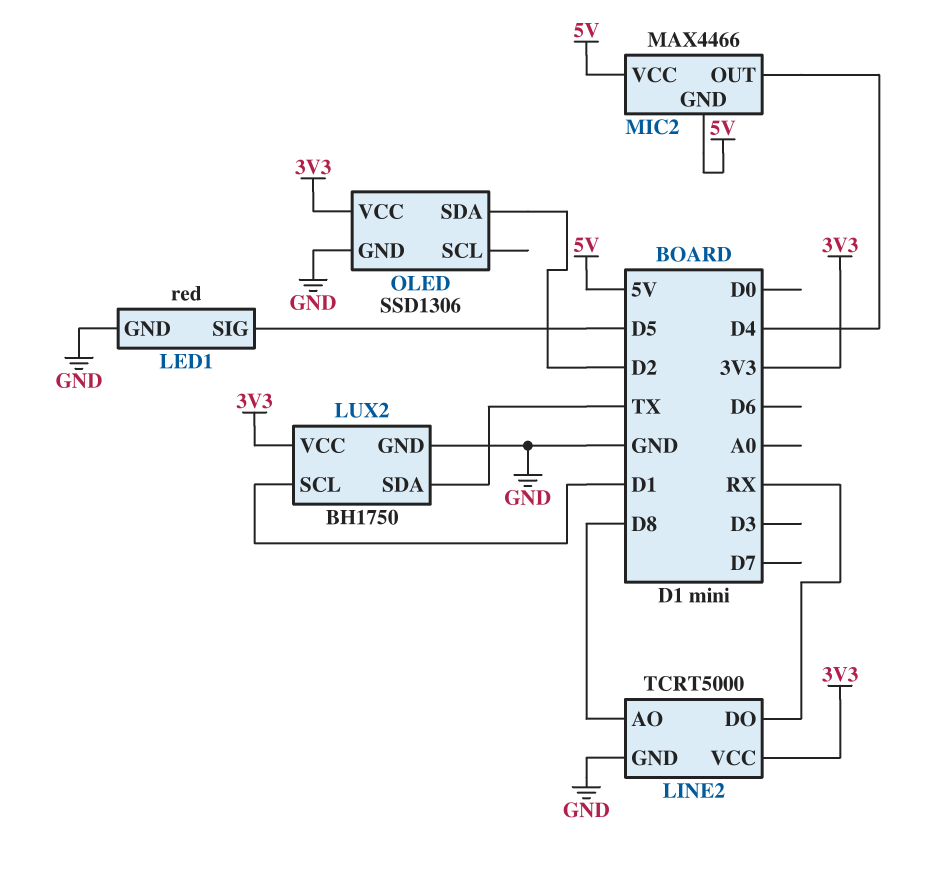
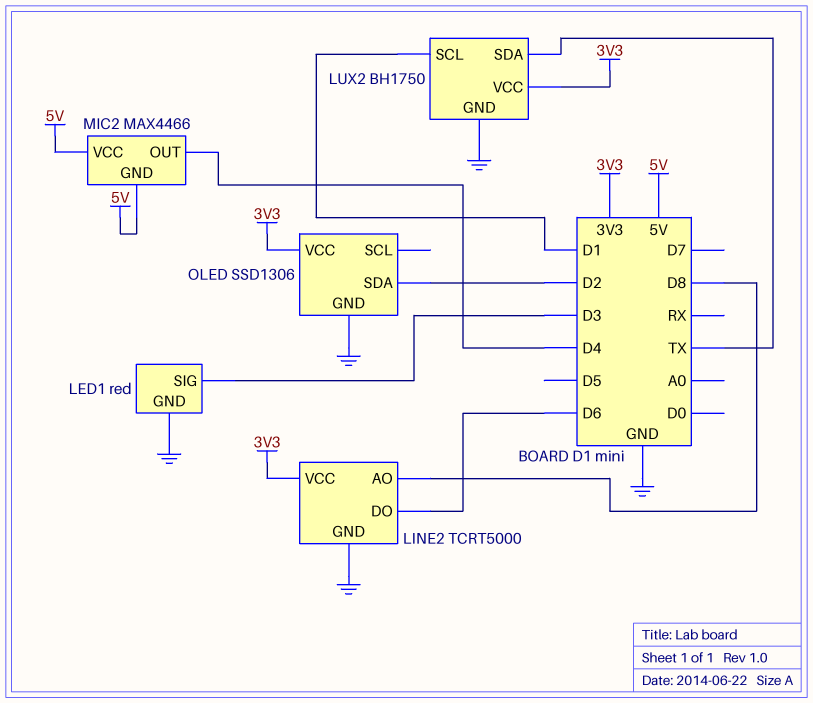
LED1 pin SIG: D5 -> D3
LINE2 pin DO: RX -> D6

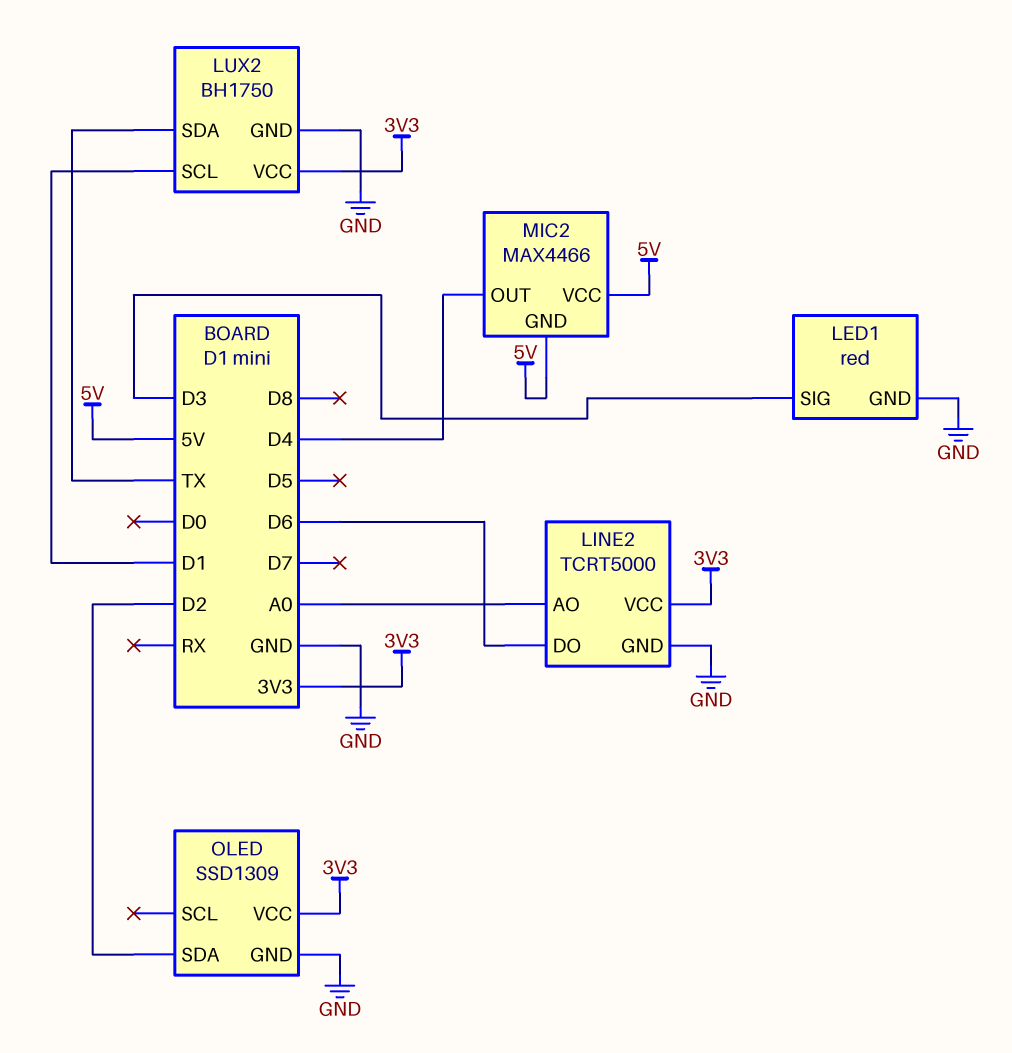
LINE2 pin AO: D8 -> A0
OLED: SSD1306 -> SSD1309

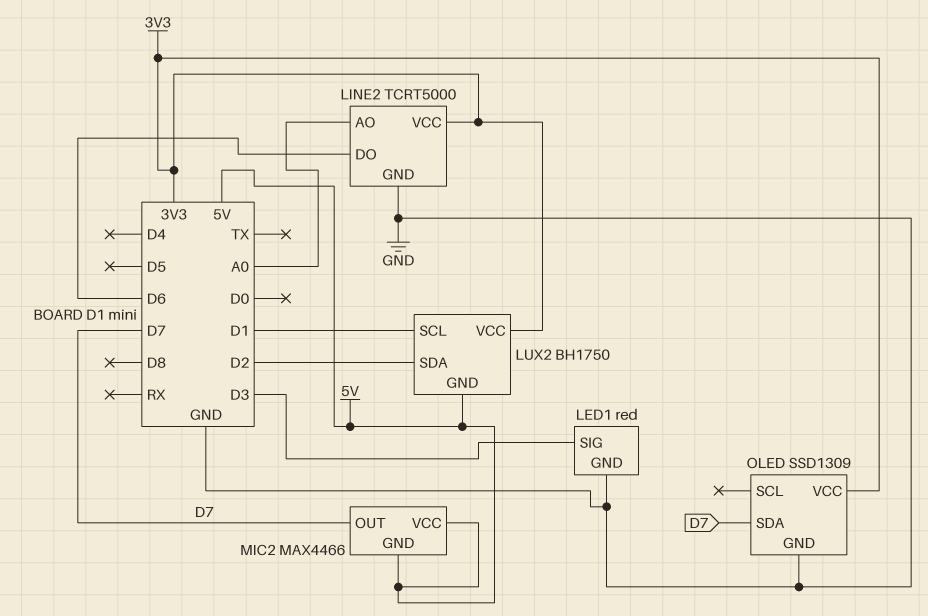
LUX2 pin GND: GND -> 5V
LUX2 pin SDA: TX -> D2
MIC2 pin OUT: D4 -> D7
OLED pin SDA: D2 -> D7

